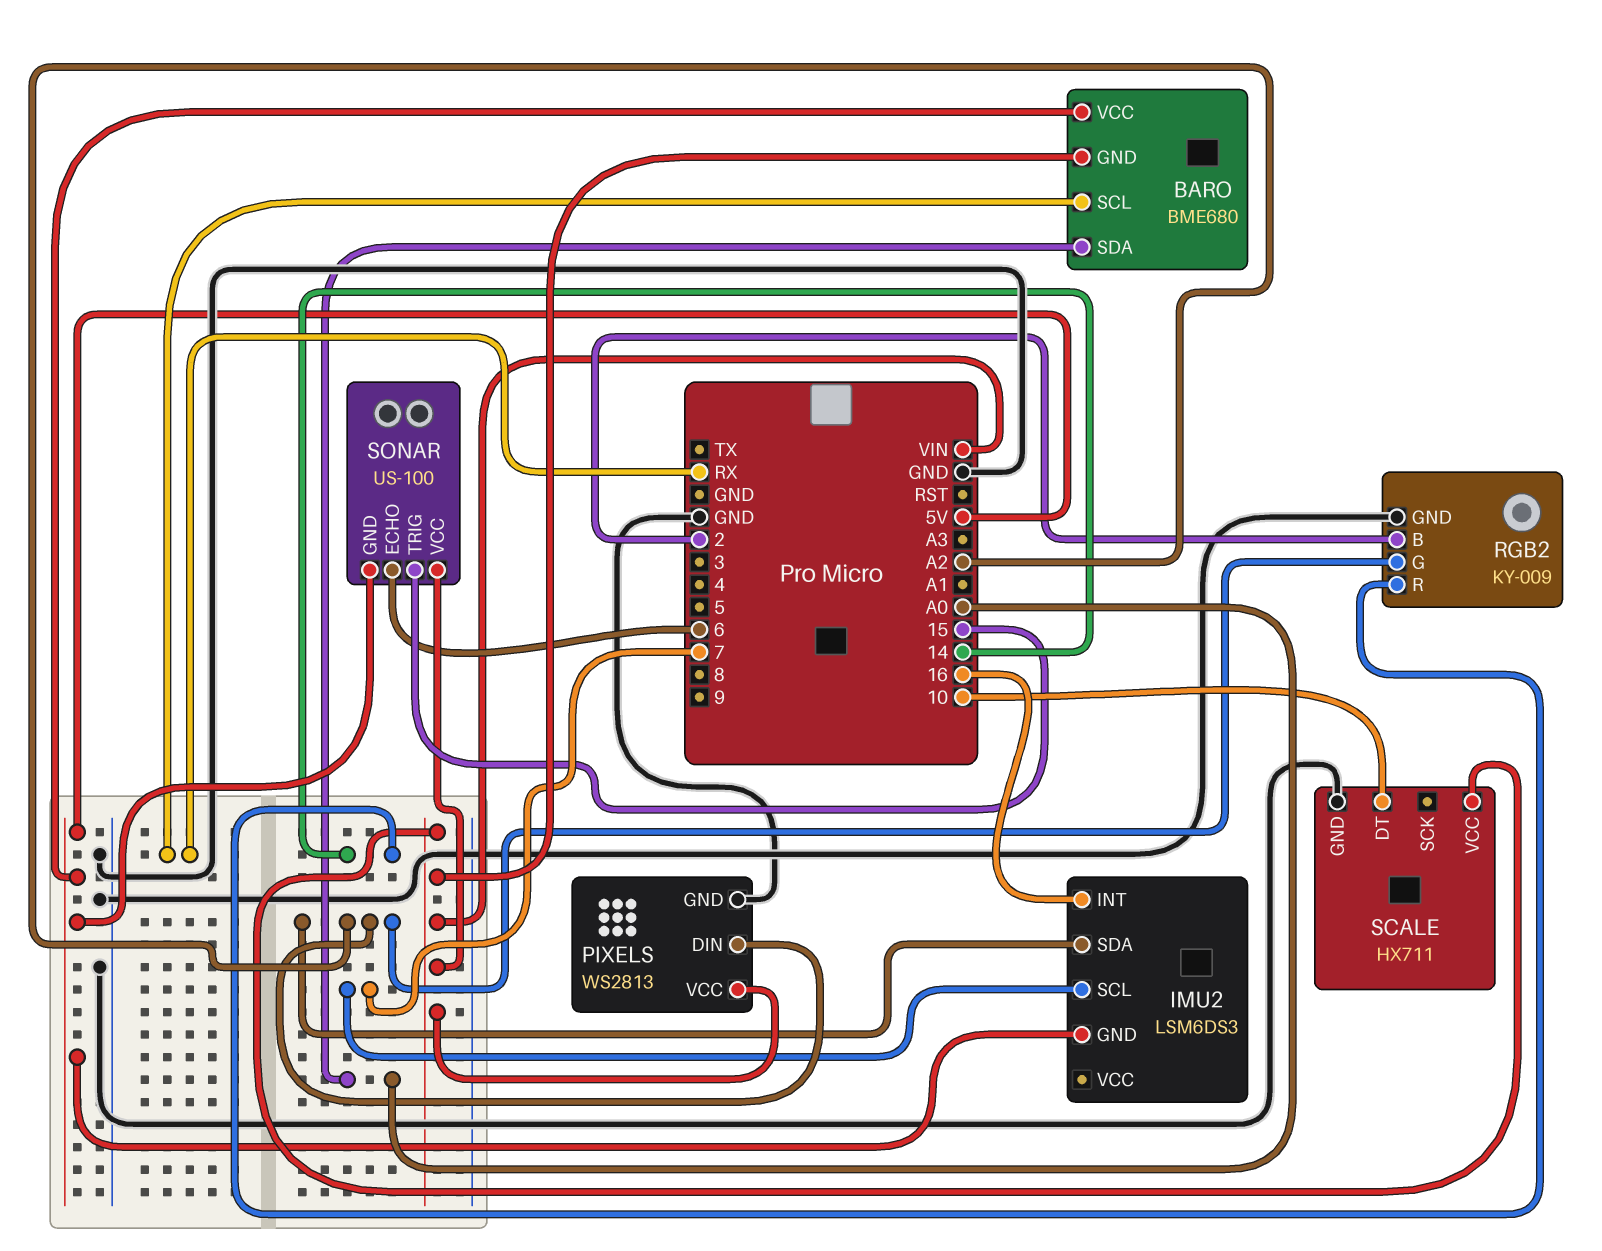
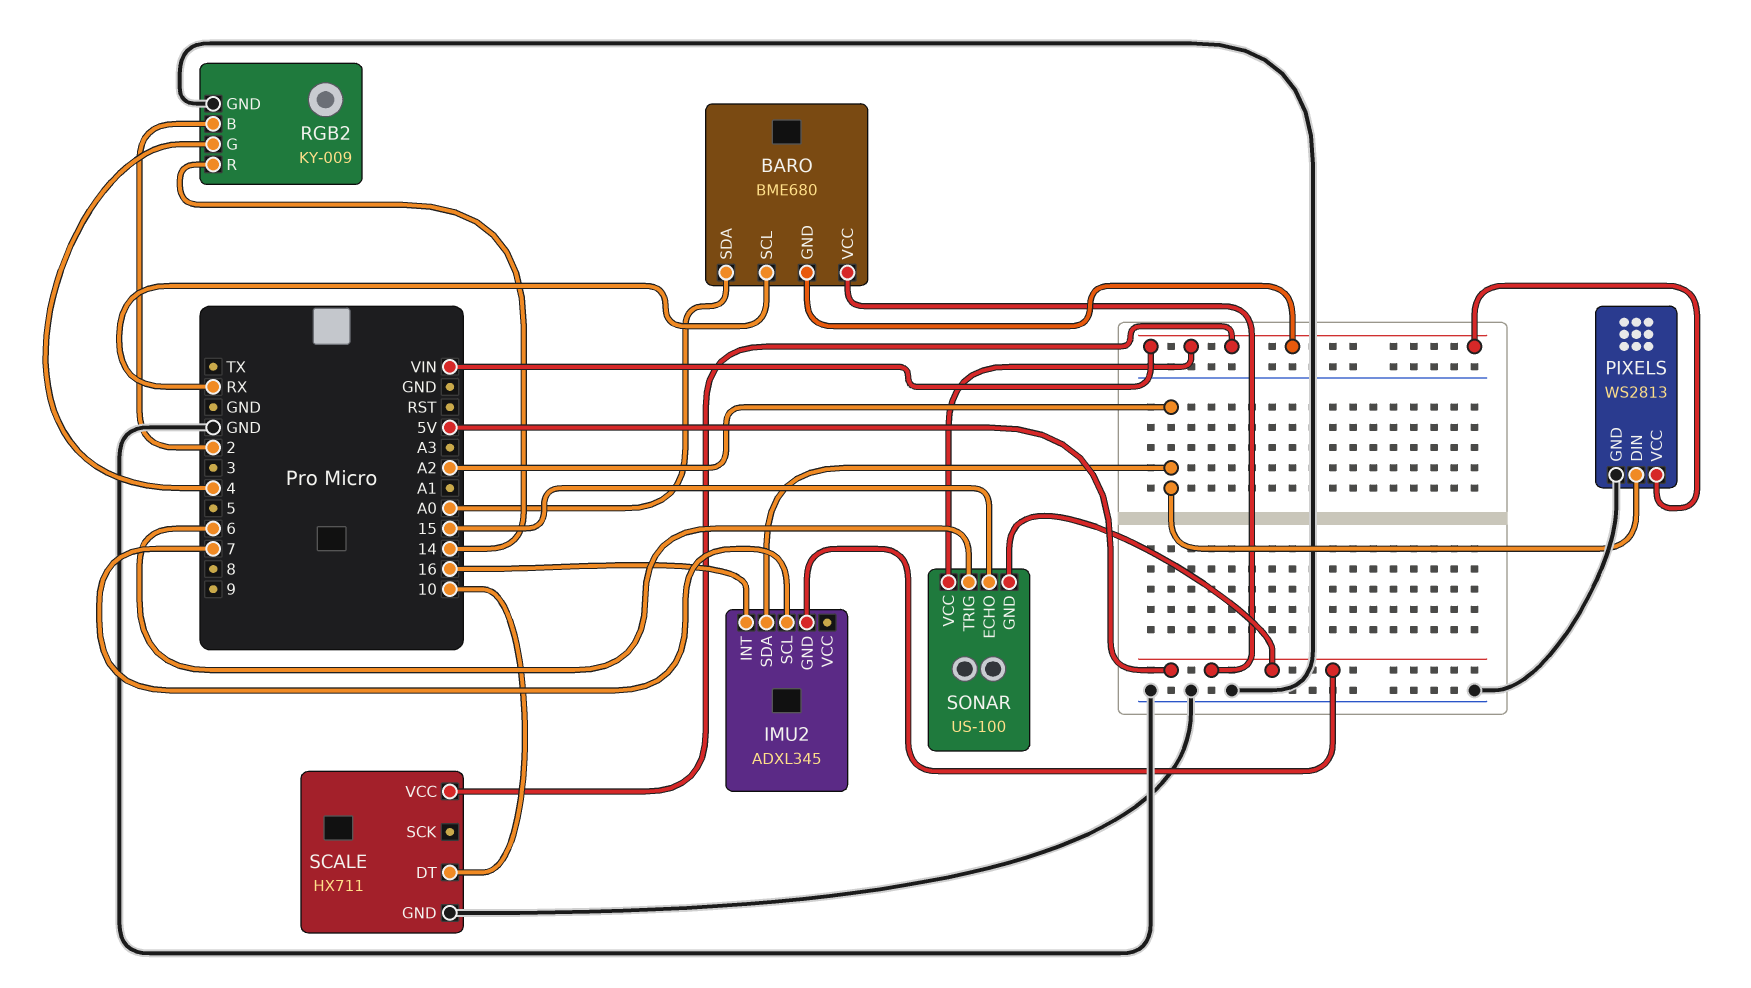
IMU2: LSM6DS3 -> ADXL345
RGB2 pin G: A2 -> 4
SONAR pin ECHO: 6 -> 15
SONAR pin TRIG: 15 -> 6

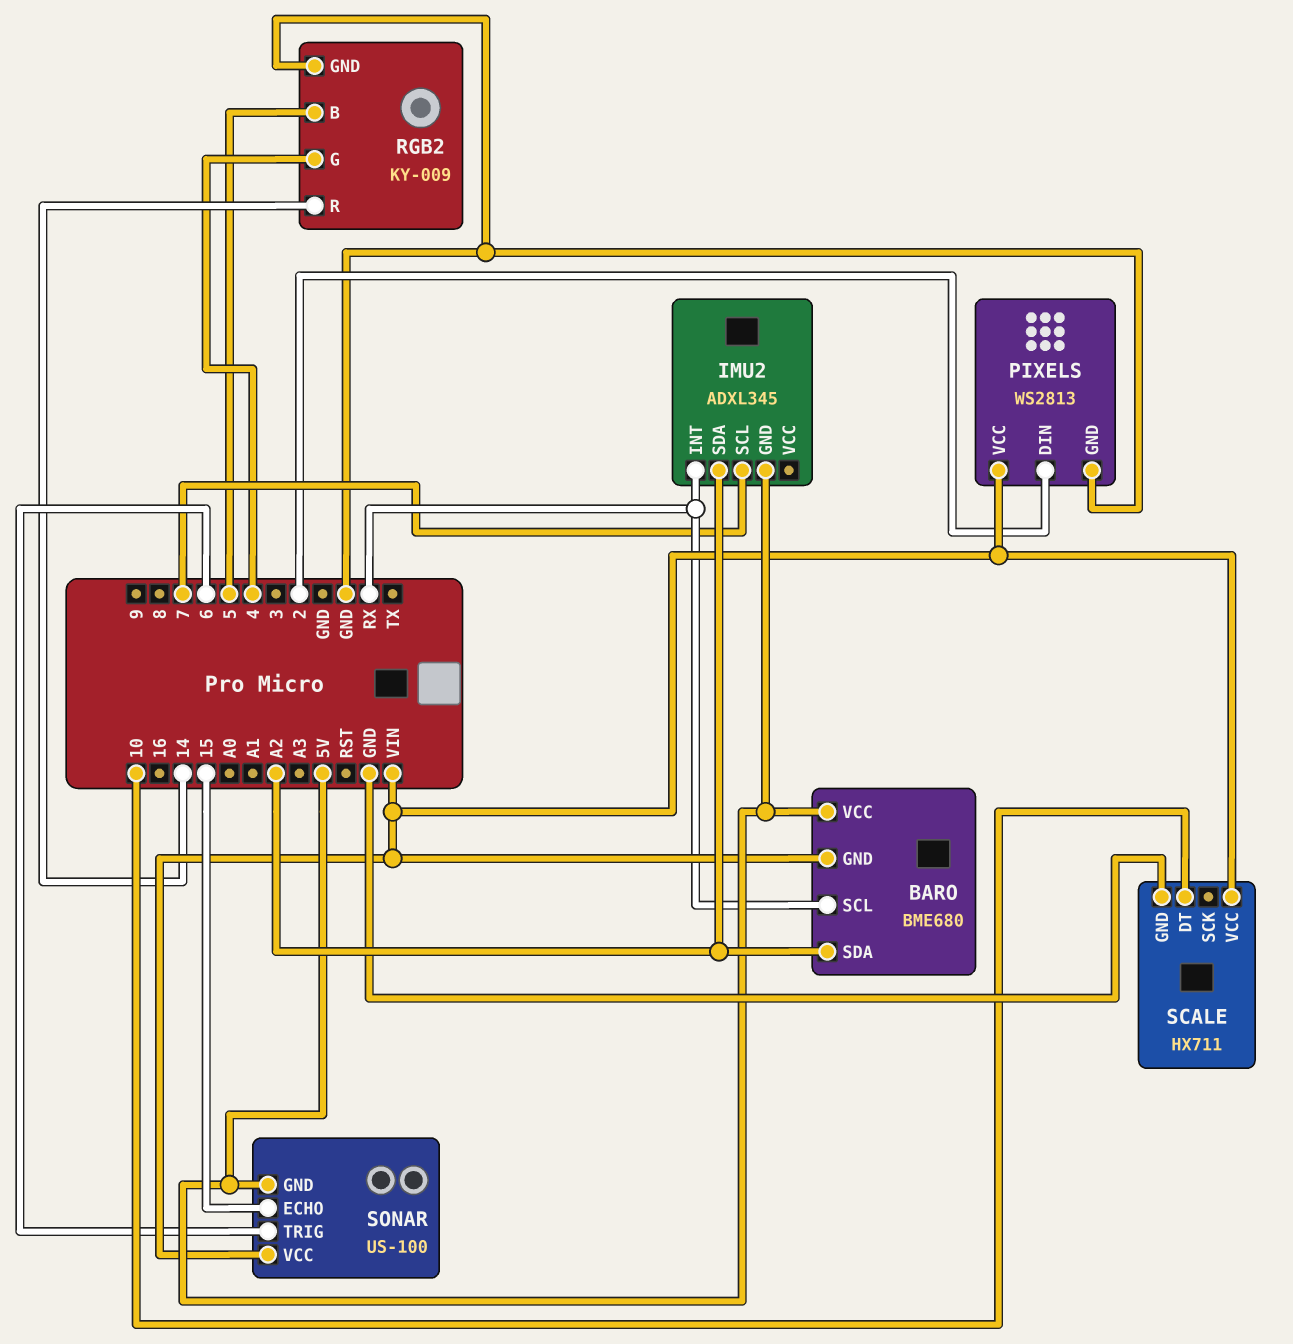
BARO pin SDA: A0 -> A2
IMU2 pin INT: 16 -> RX
PIXELS pin DIN: A2 -> 2
RGB2 pin B: 2 -> 5

